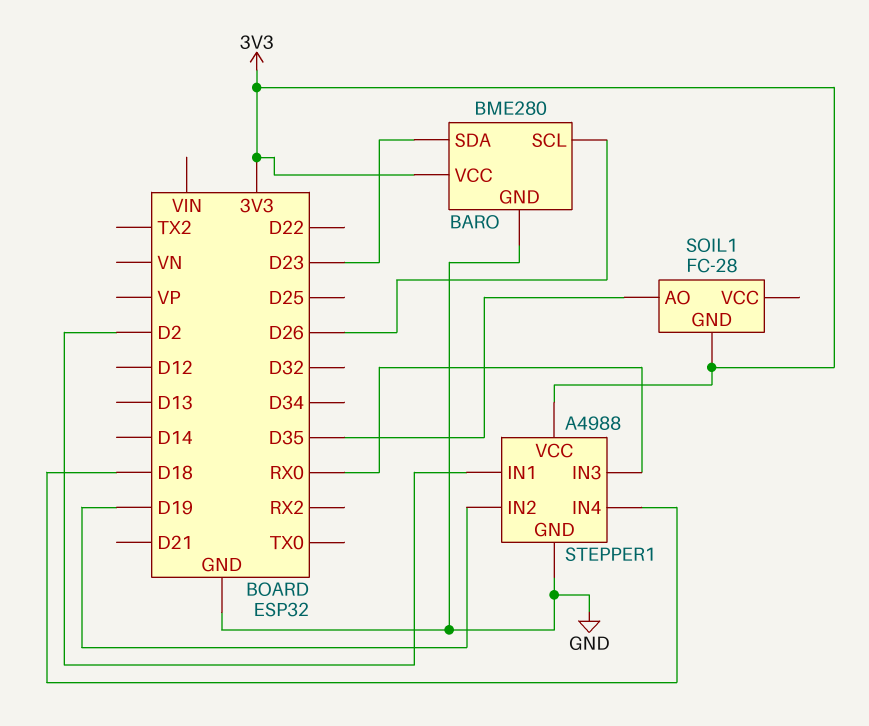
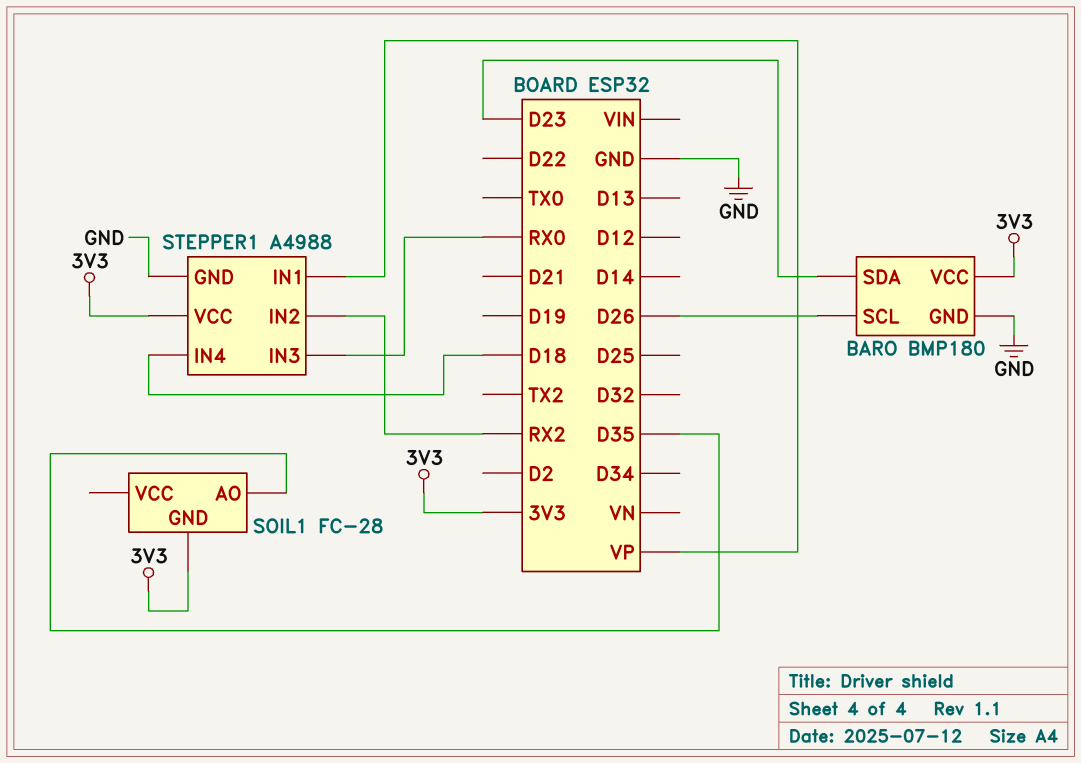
BARO: BME280 -> BMP180
STEPPER1 pin IN1: D2 -> VP
STEPPER1 pin IN2: D19 -> RX2

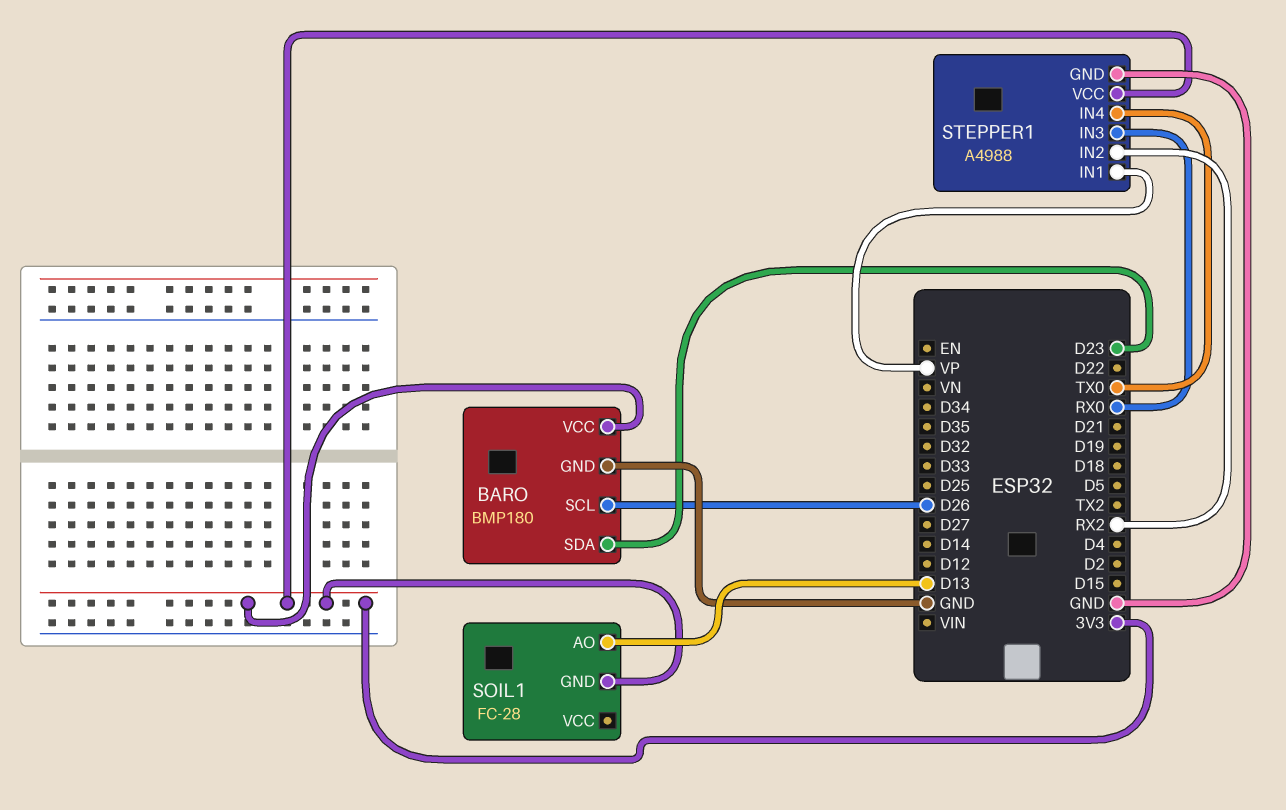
SOIL1 pin AO: D35 -> D13
STEPPER1 pin IN4: D18 -> TX0

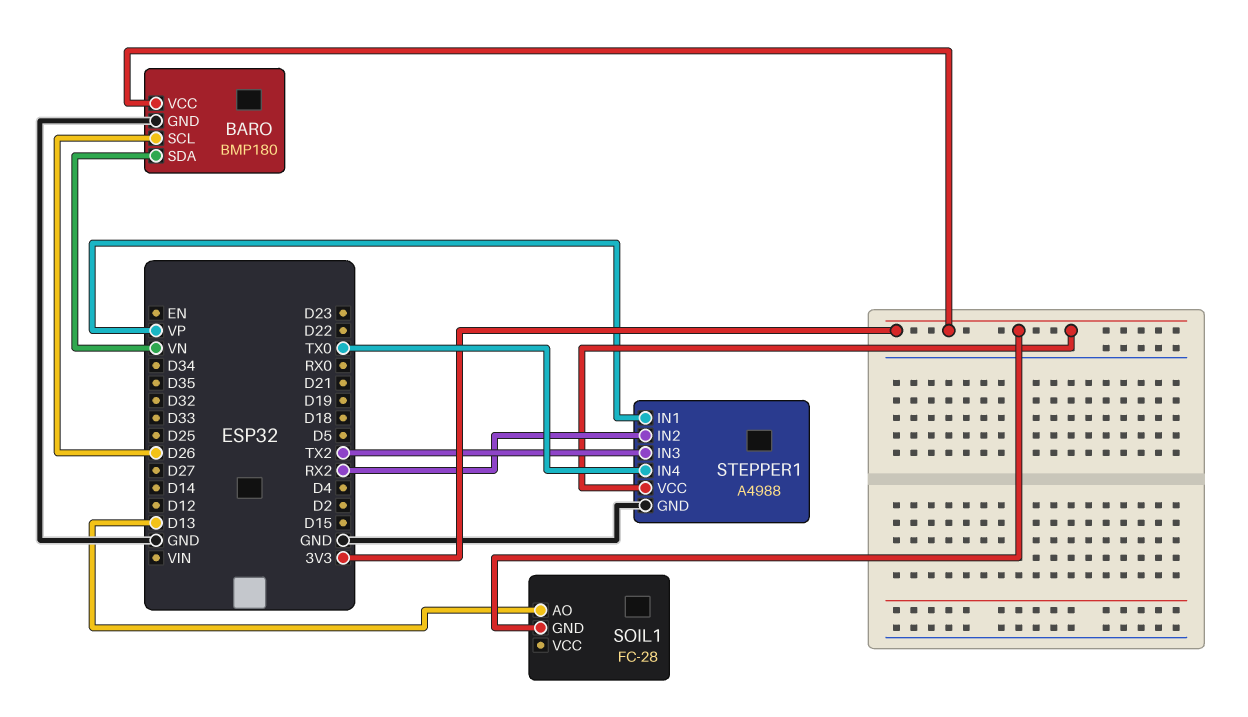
BARO pin SDA: D23 -> VN
STEPPER1 pin IN3: RX0 -> TX2

